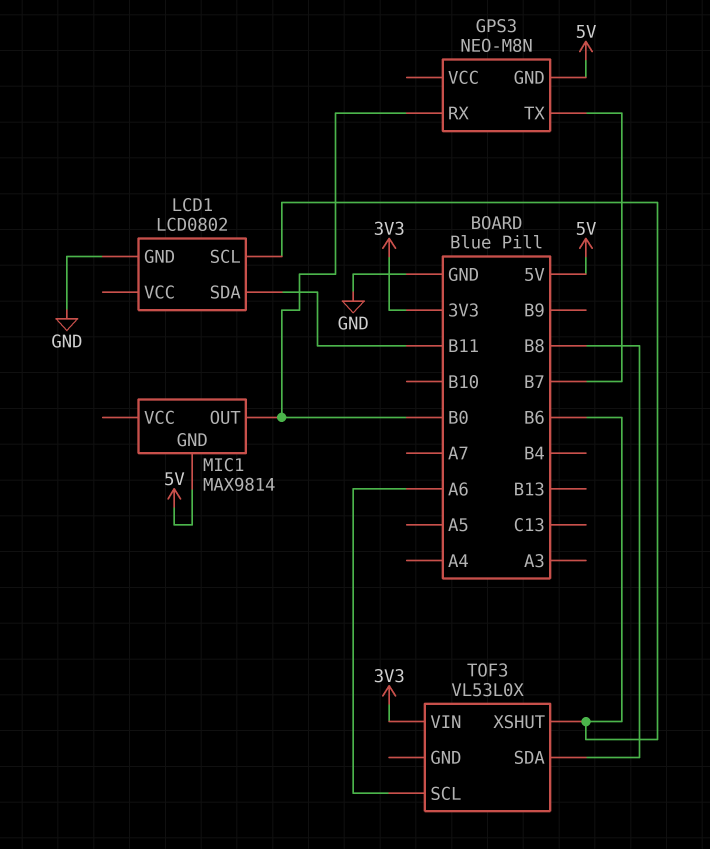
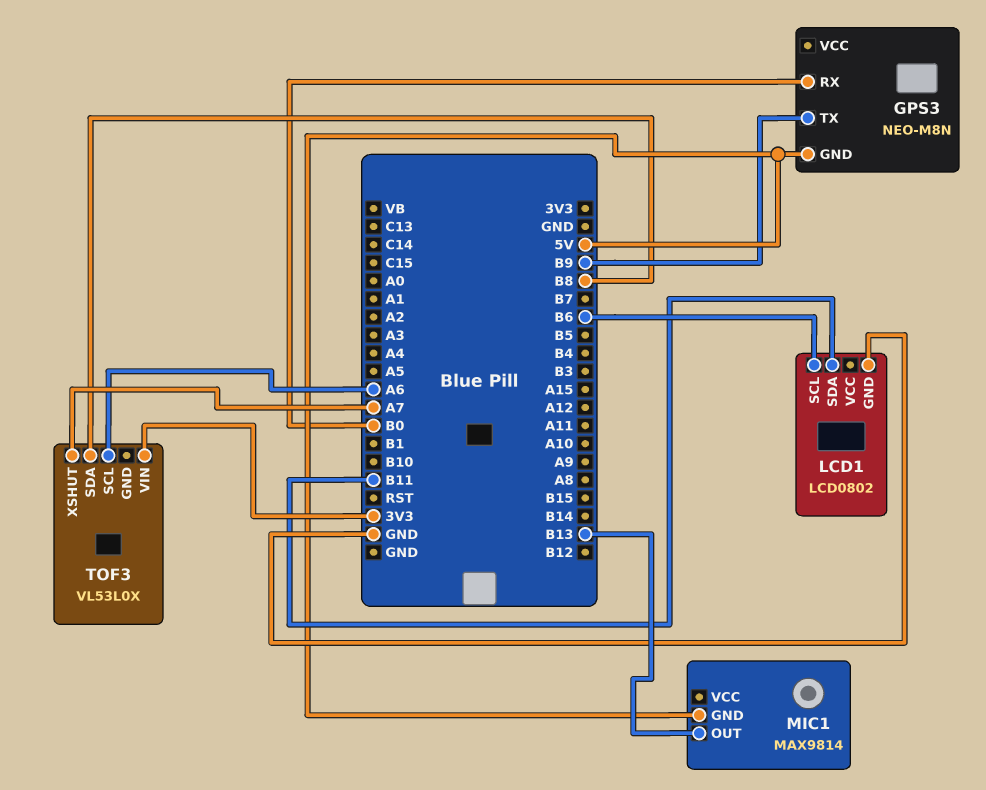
GPS3 pin TX: B7 -> B9
MIC1 pin OUT: B0 -> B13
TOF3 pin XSHUT: B6 -> A7

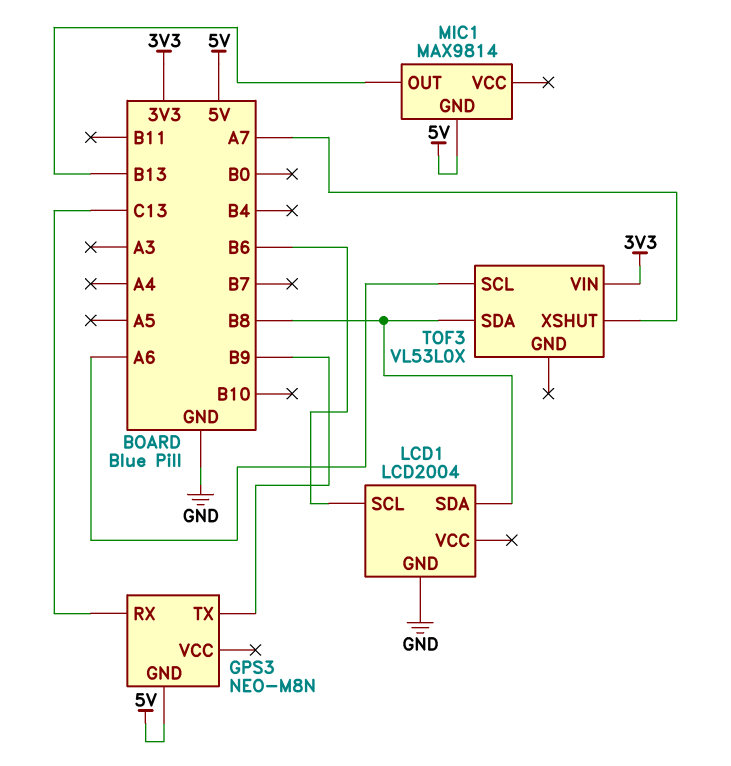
GPS3 pin RX: B0 -> C13
LCD1: LCD0802 -> LCD2004
LCD1 pin SDA: B11 -> B8

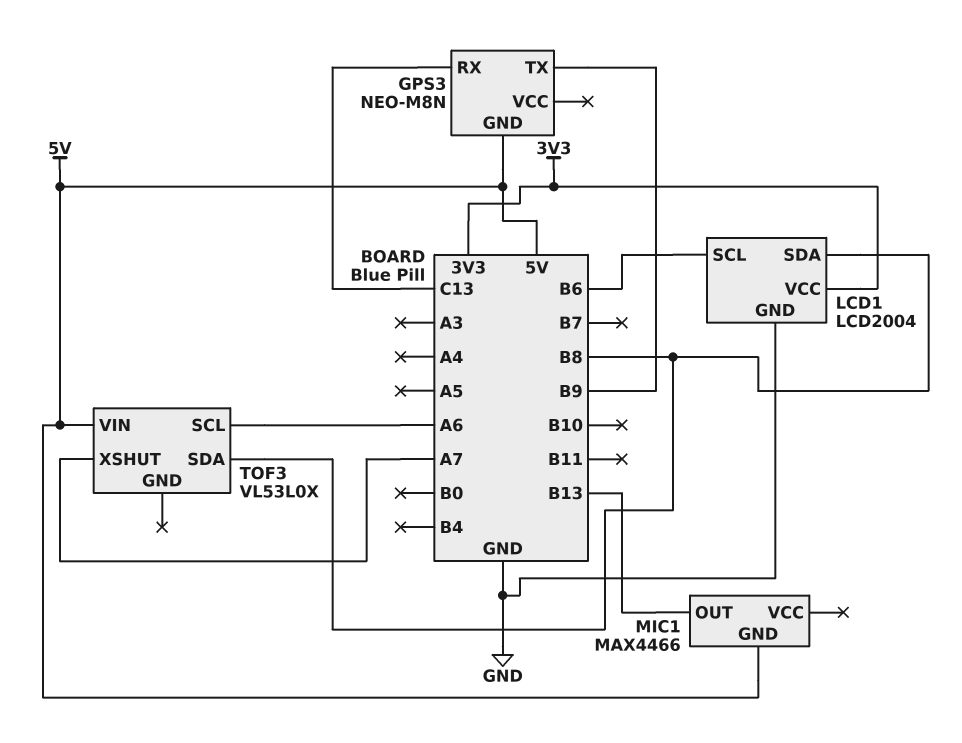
LCD1 pin VCC: none -> 3V3
MIC1: MAX9814 -> MAX4466
TOF3 pin VIN: 3V3 -> 5V

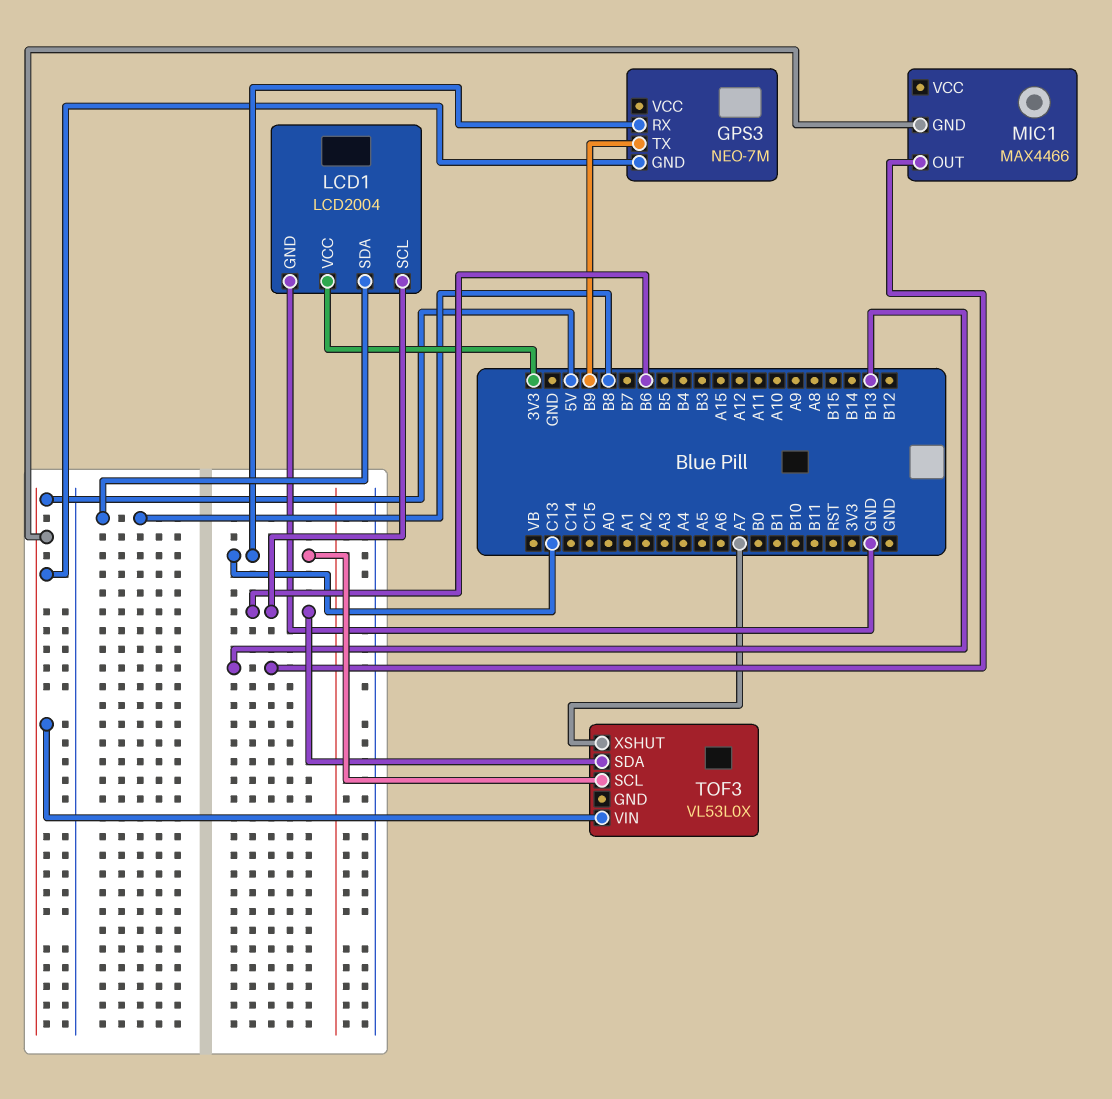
GPS3: NEO-M8N -> NEO-7M
TOF3 pin SCL: A6 -> C13
TOF3 pin SDA: B8 -> B6

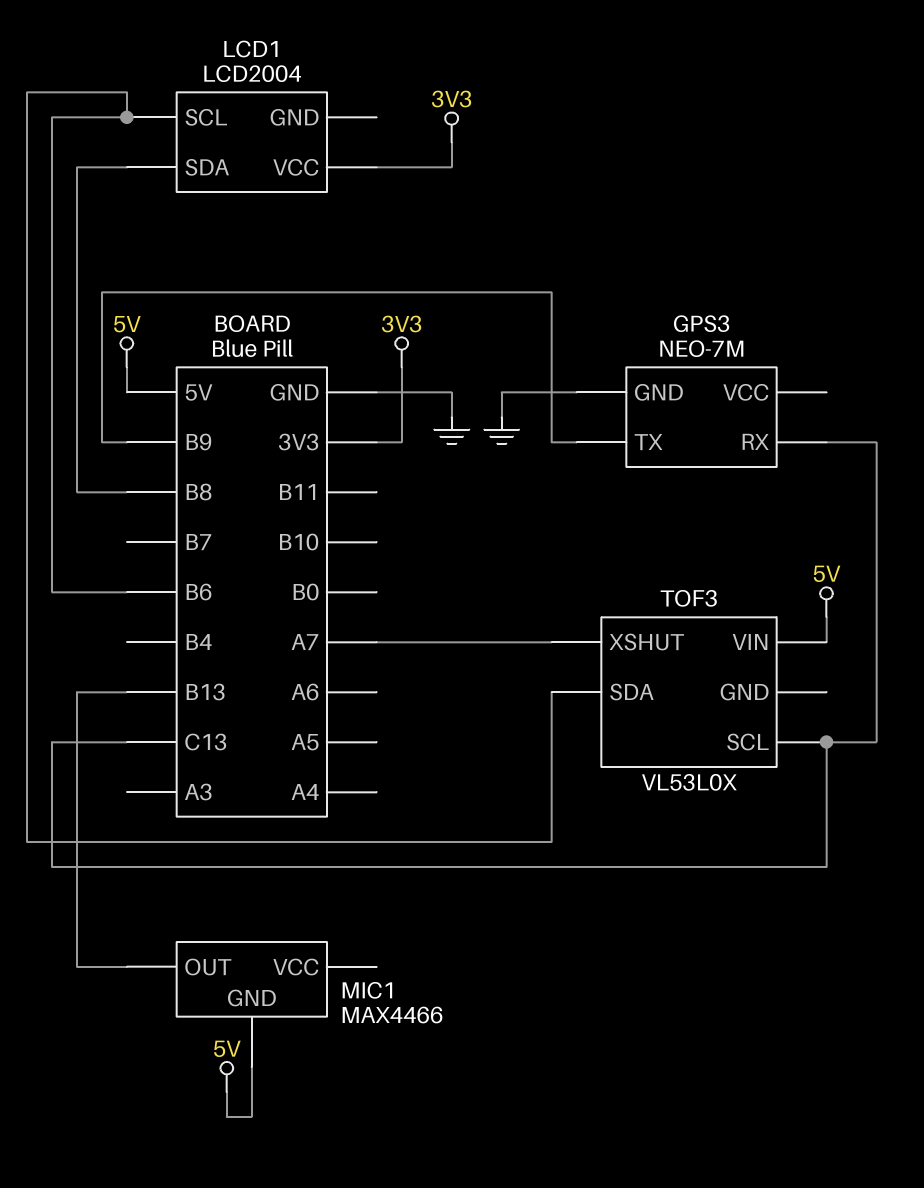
GPS3 pin GND: 5V -> GND
LCD1 pin GND: GND -> none

